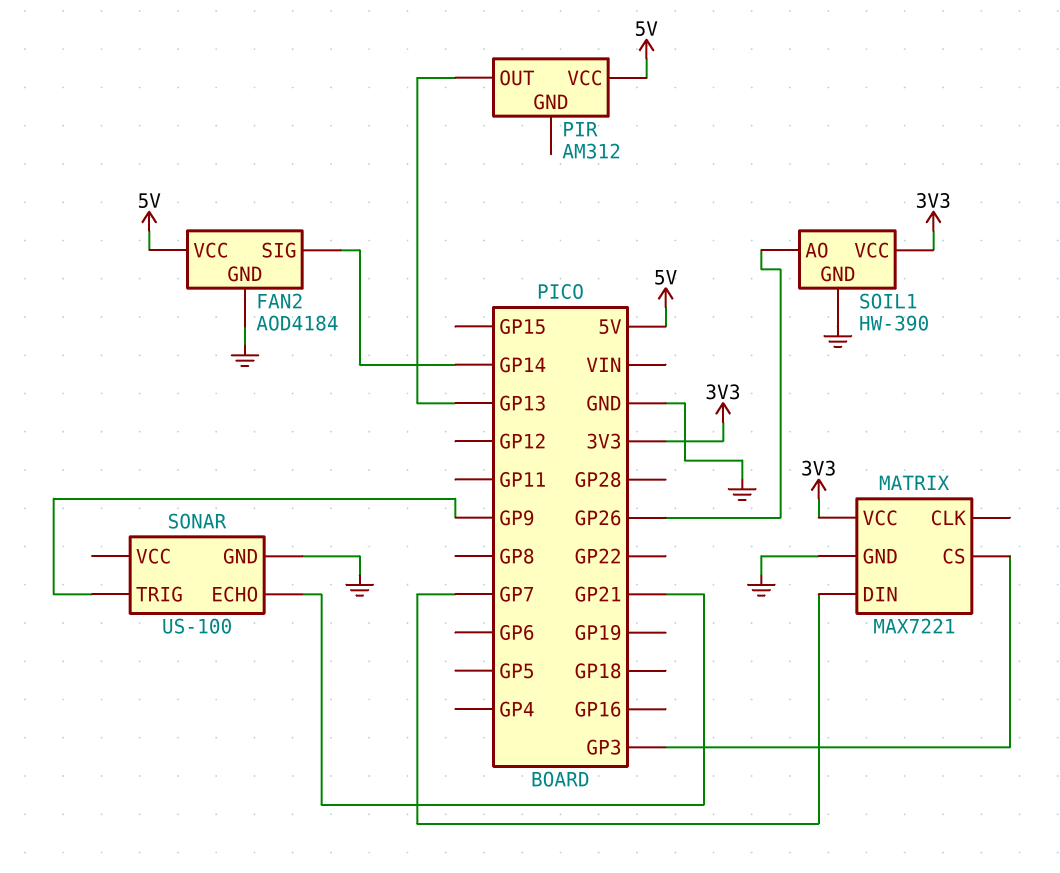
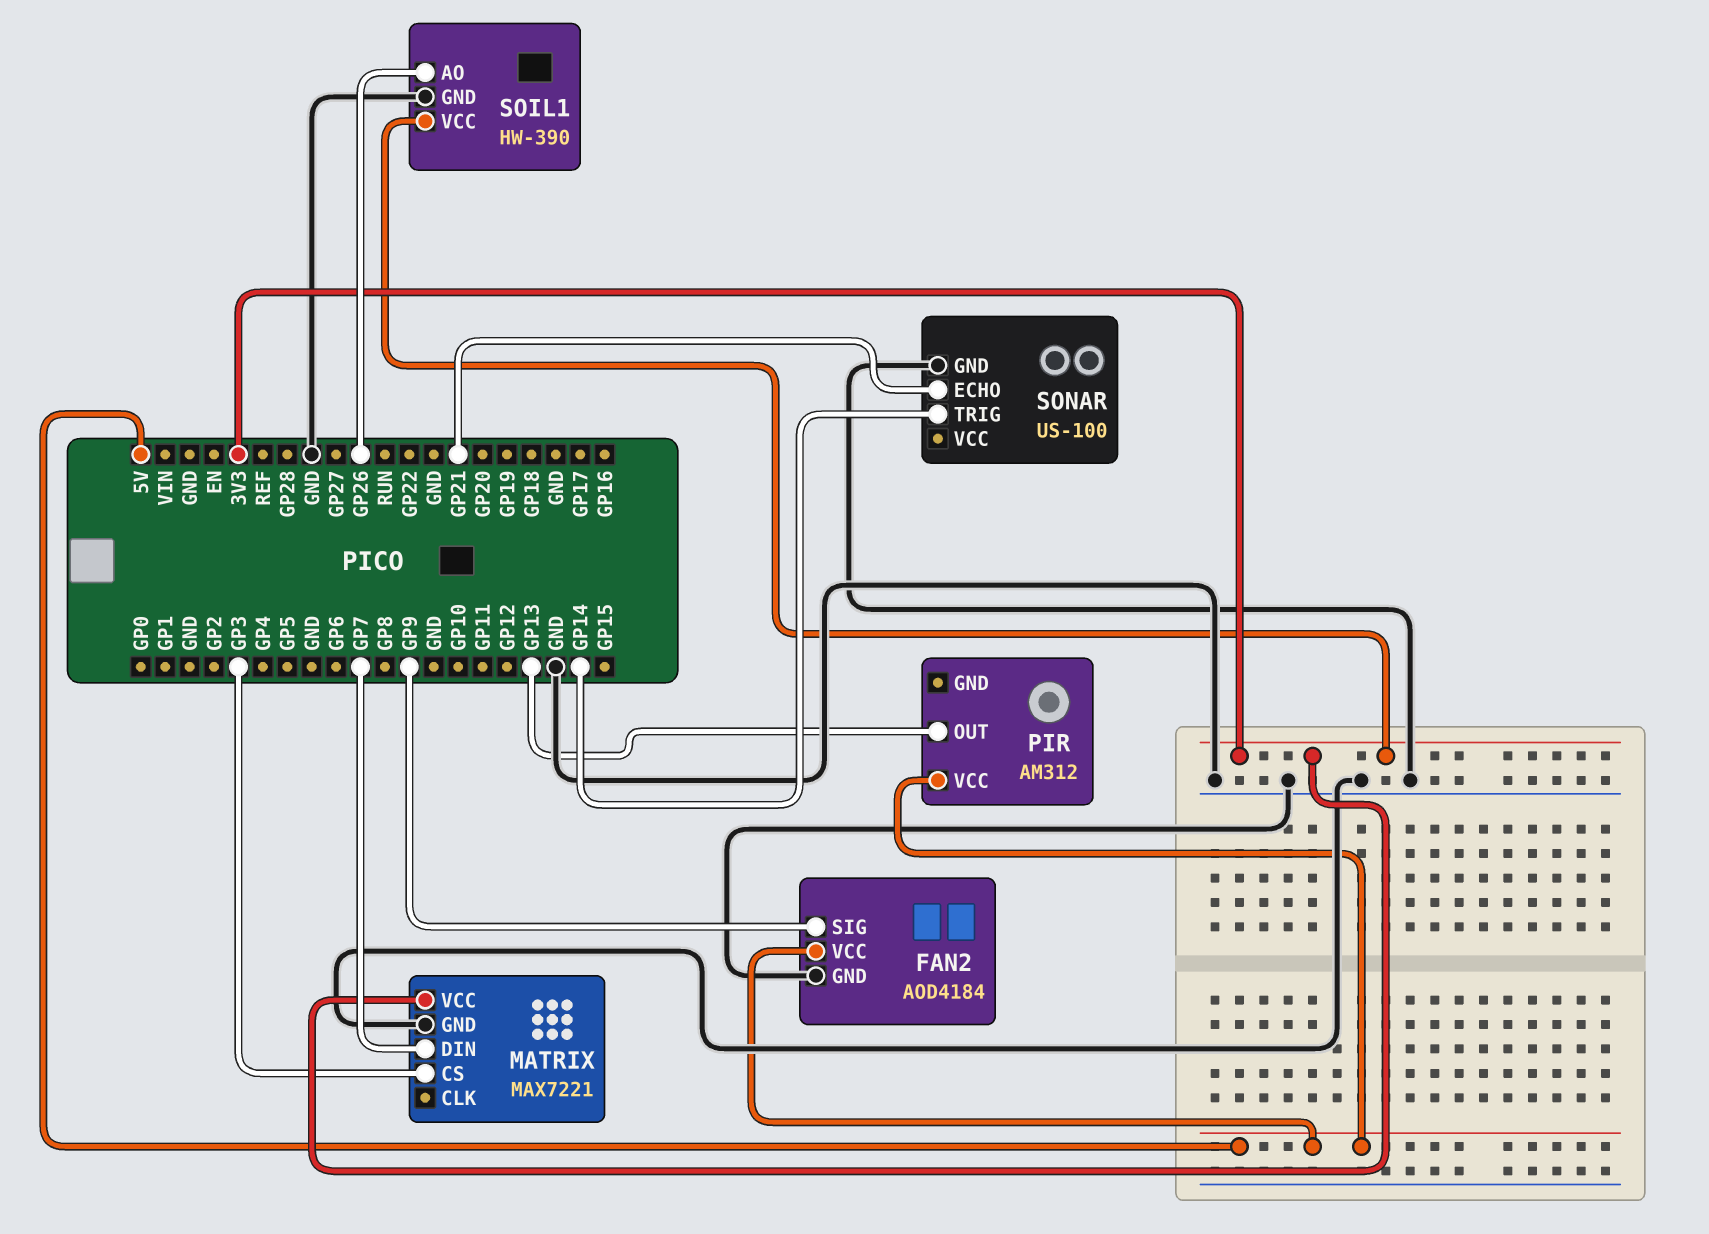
FAN2 pin SIG: GP14 -> GP9
SONAR pin TRIG: GP9 -> GP14

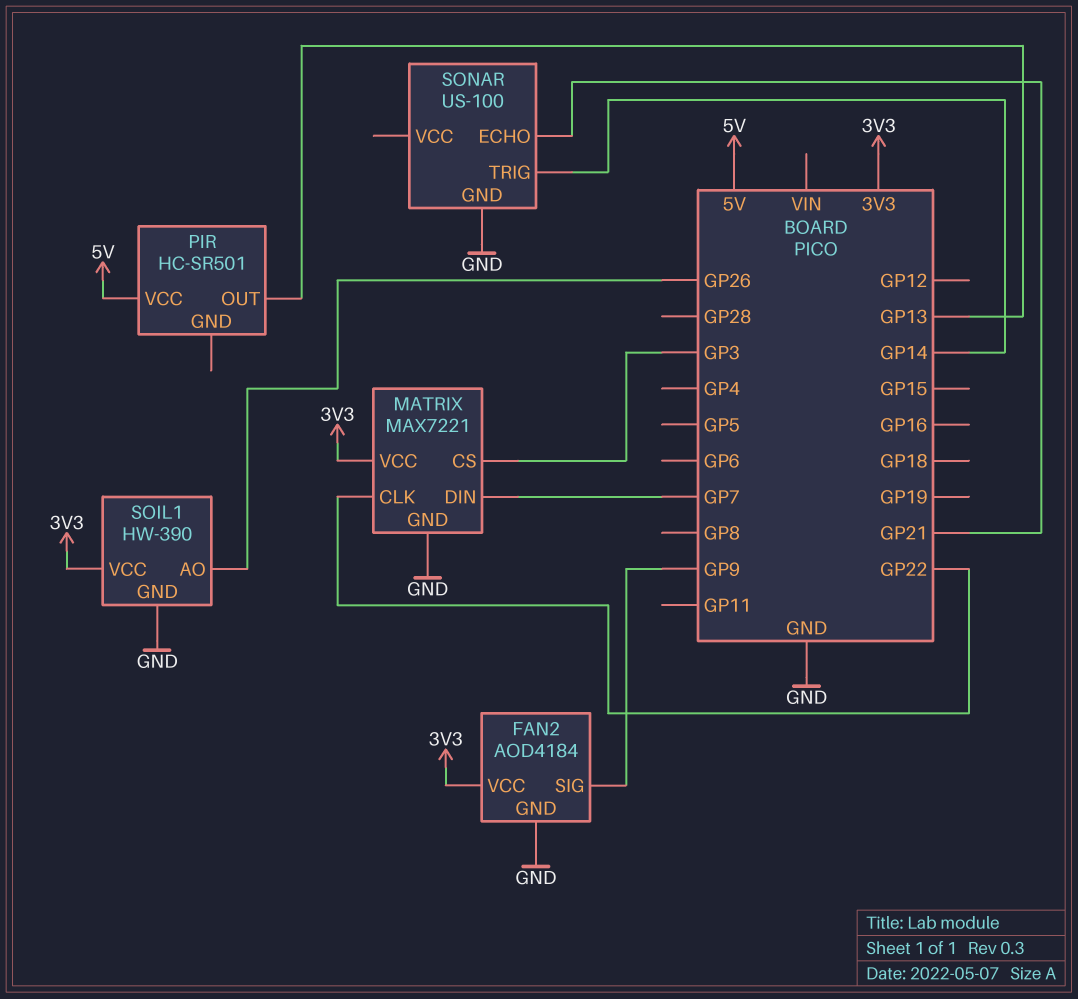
FAN2 pin VCC: 5V -> 3V3
MATRIX pin CLK: none -> GP22
PIR: AM312 -> HC-SR501

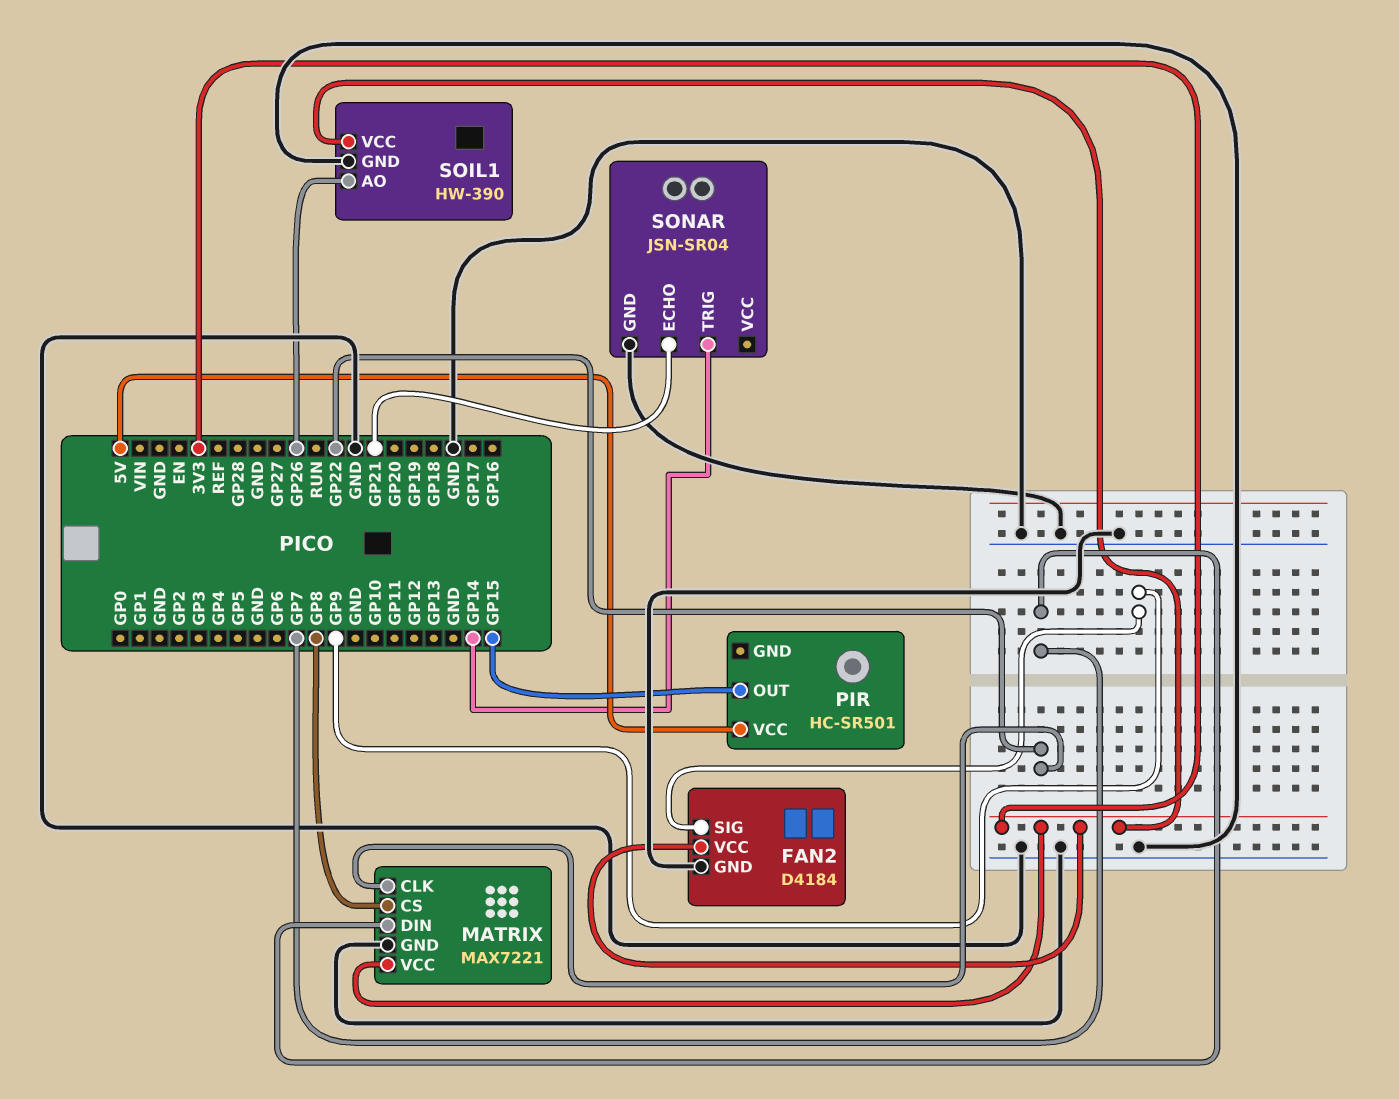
FAN2: AOD4184 -> D4184
MATRIX pin CS: GP3 -> GP8
PIR pin OUT: GP13 -> GP15
SONAR: US-100 -> JSN-SR04

